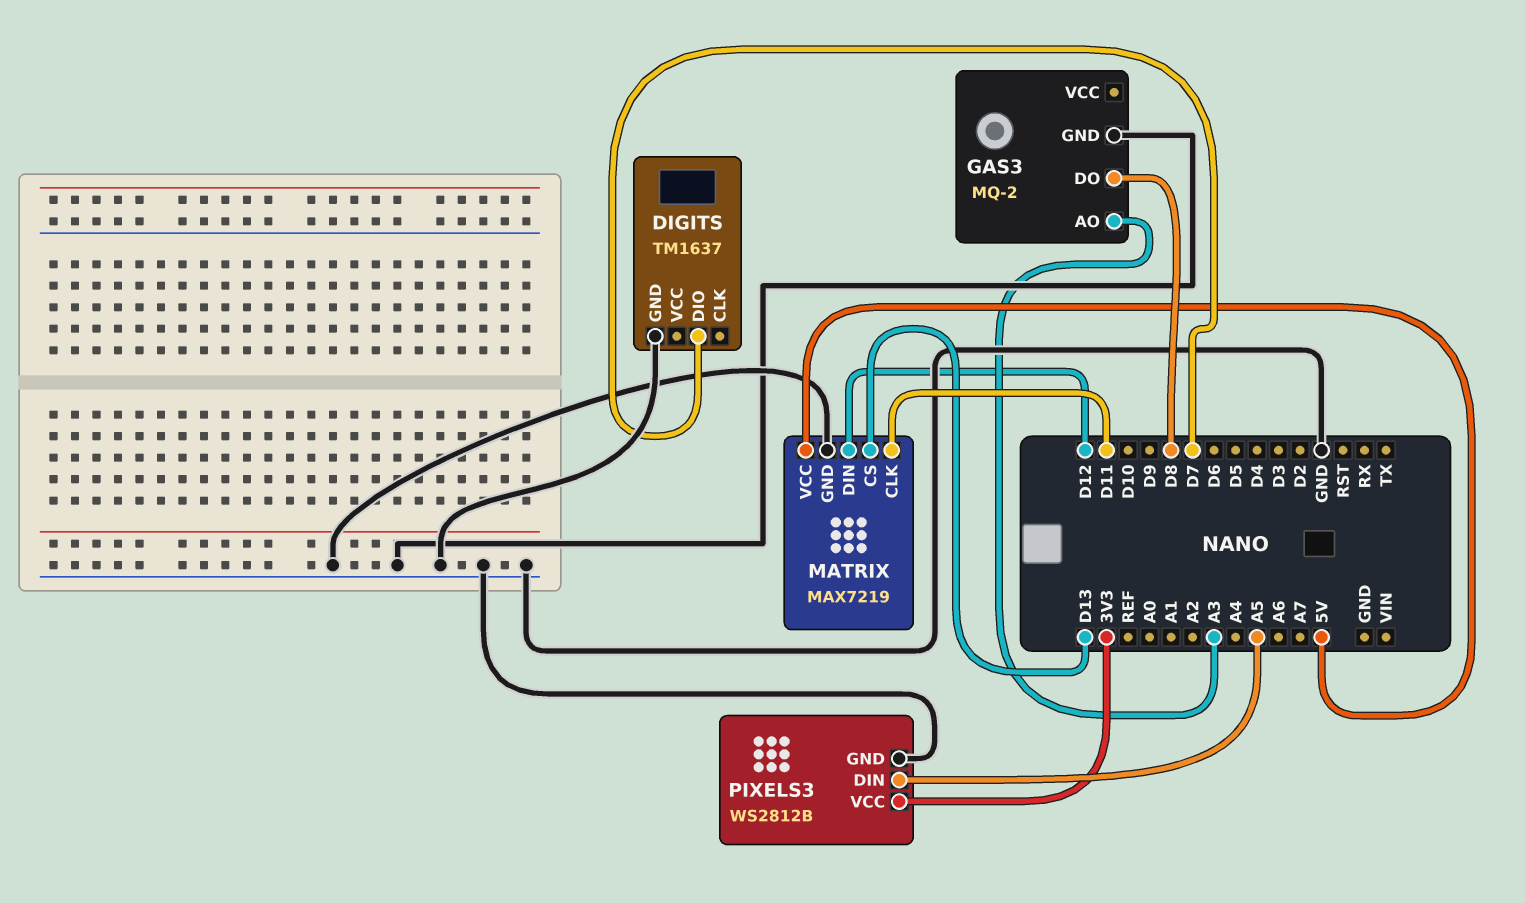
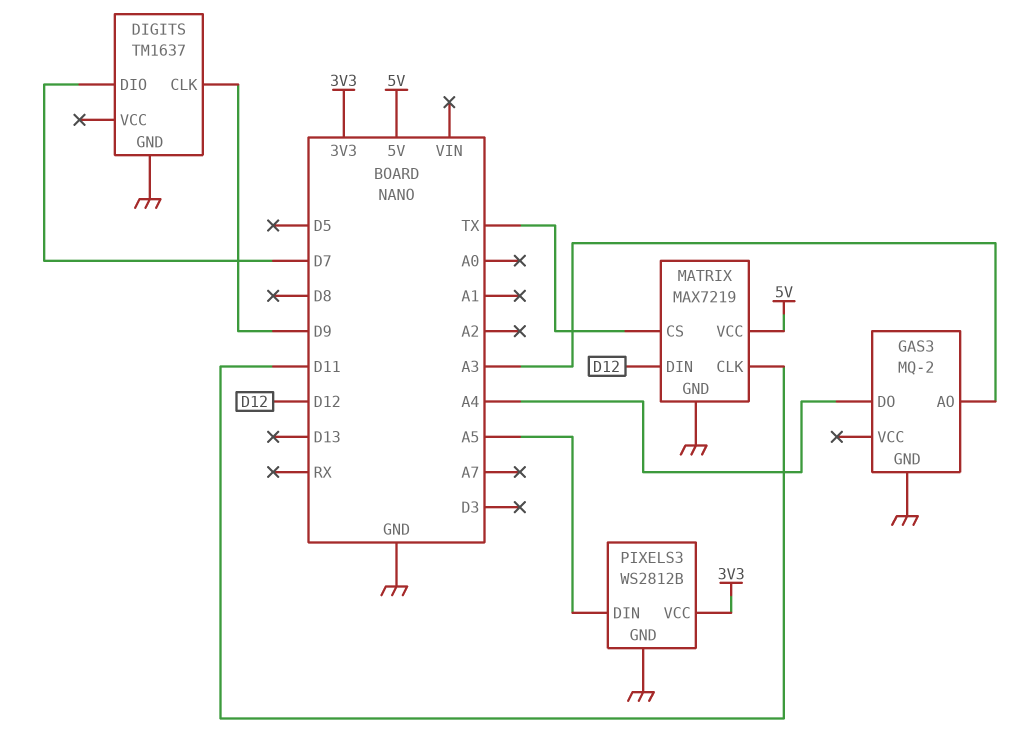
DIGITS pin CLK: none -> D9
GAS3 pin DO: D8 -> A4
MATRIX pin CS: D13 -> TX

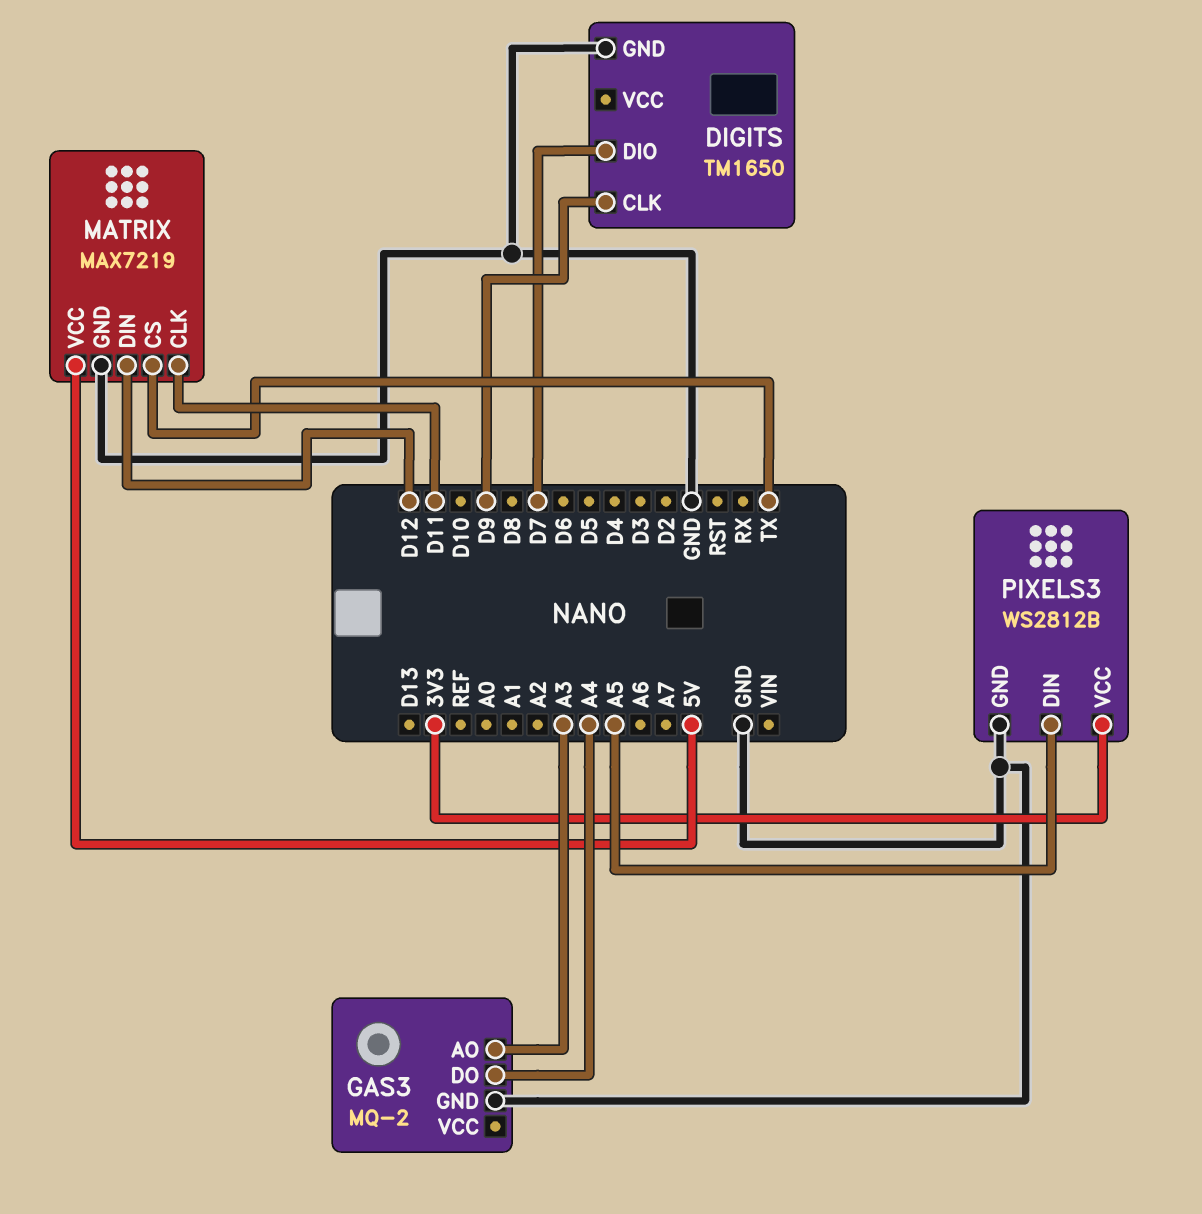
DIGITS: TM1637 -> TM1650

